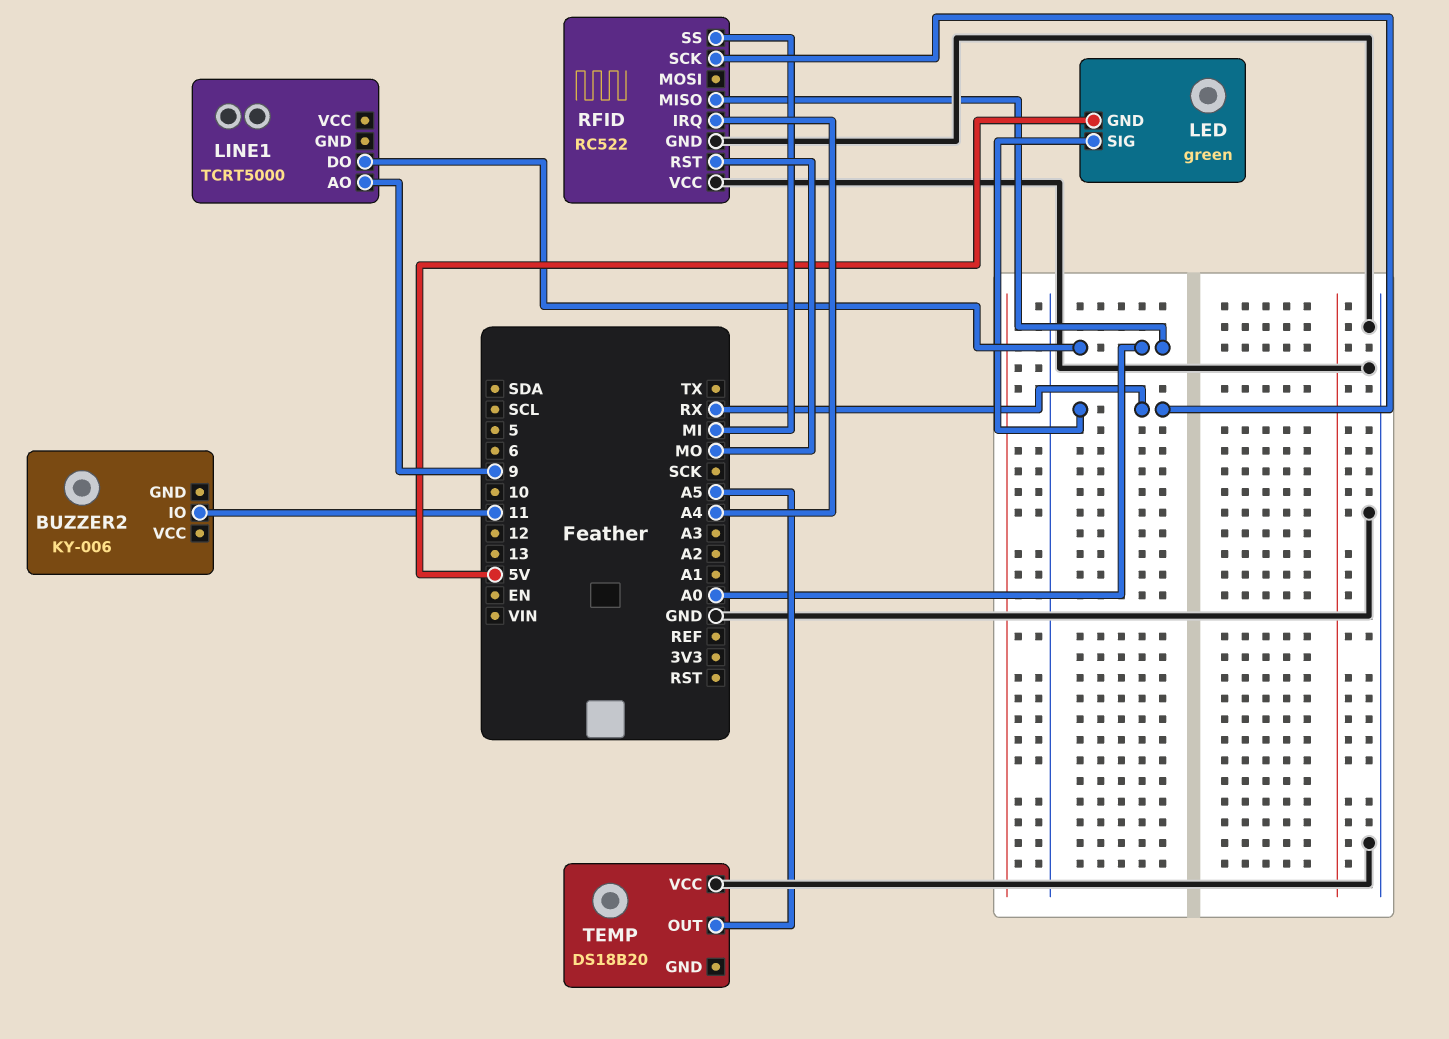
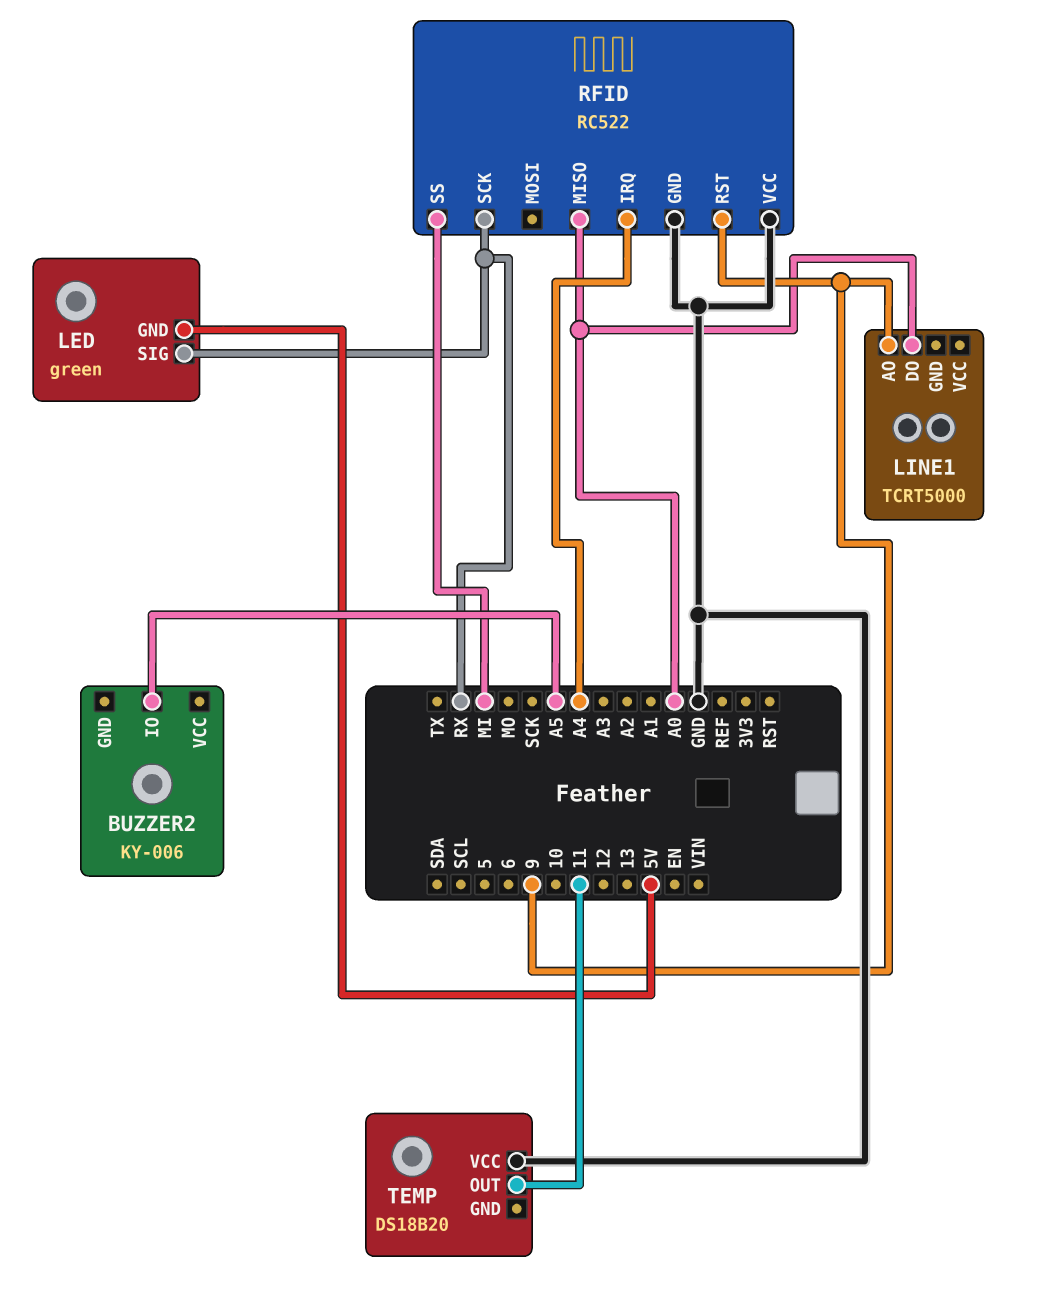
BUZZER2 pin IO: 11 -> A5
RFID pin RST: MO -> 9
TEMP pin OUT: A5 -> 11

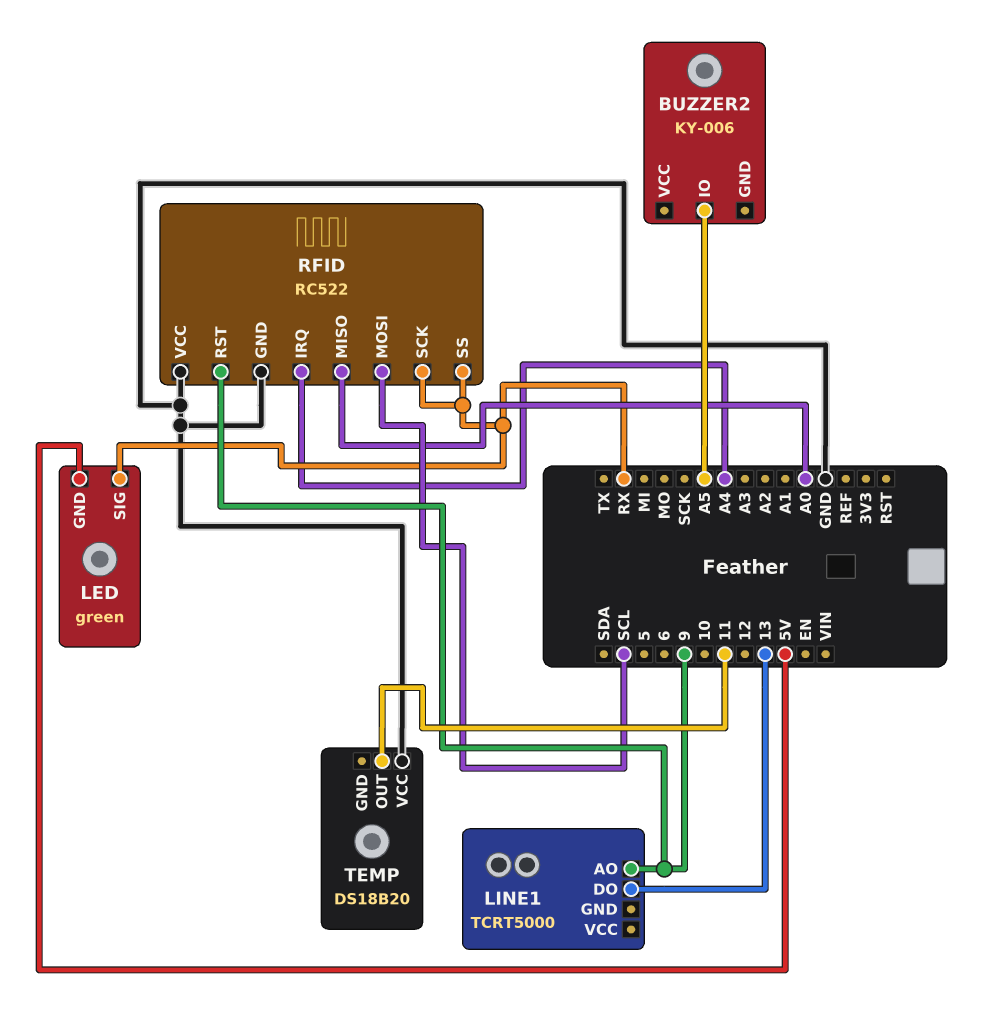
LINE1 pin DO: A0 -> 13
RFID pin MOSI: none -> SCL
RFID pin SS: MI -> RX

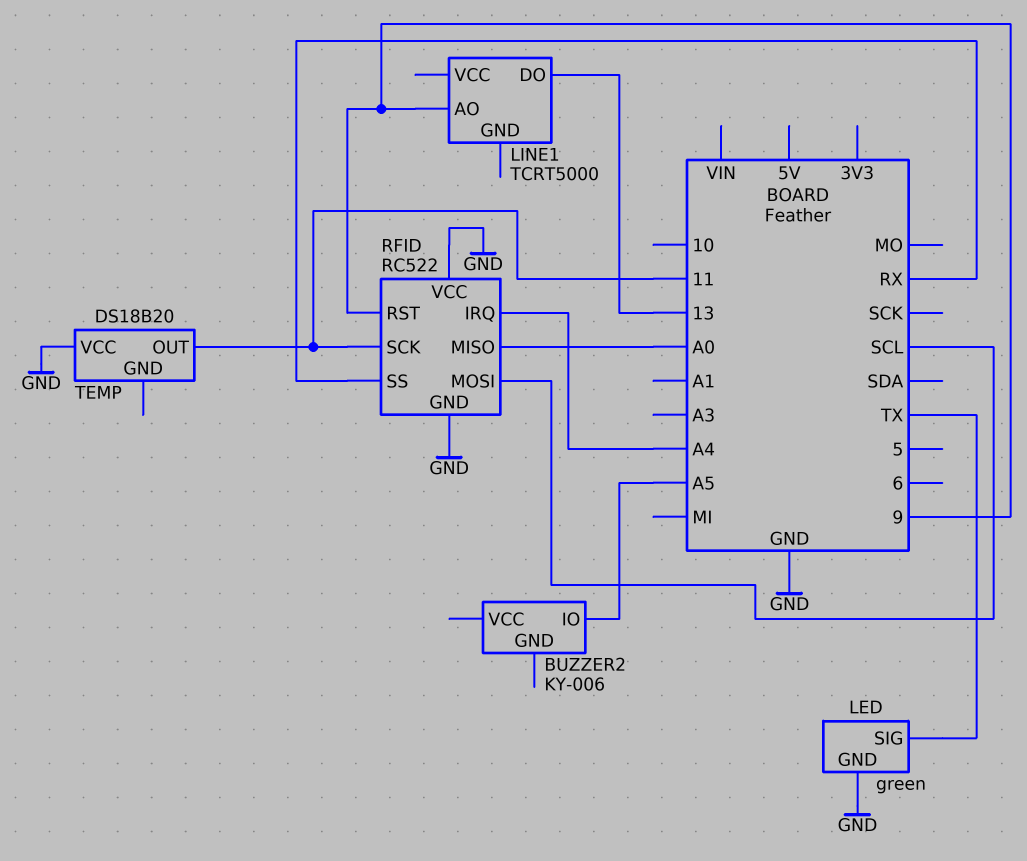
LED pin GND: 5V -> GND
LED pin SIG: RX -> TX
RFID pin SCK: RX -> 11

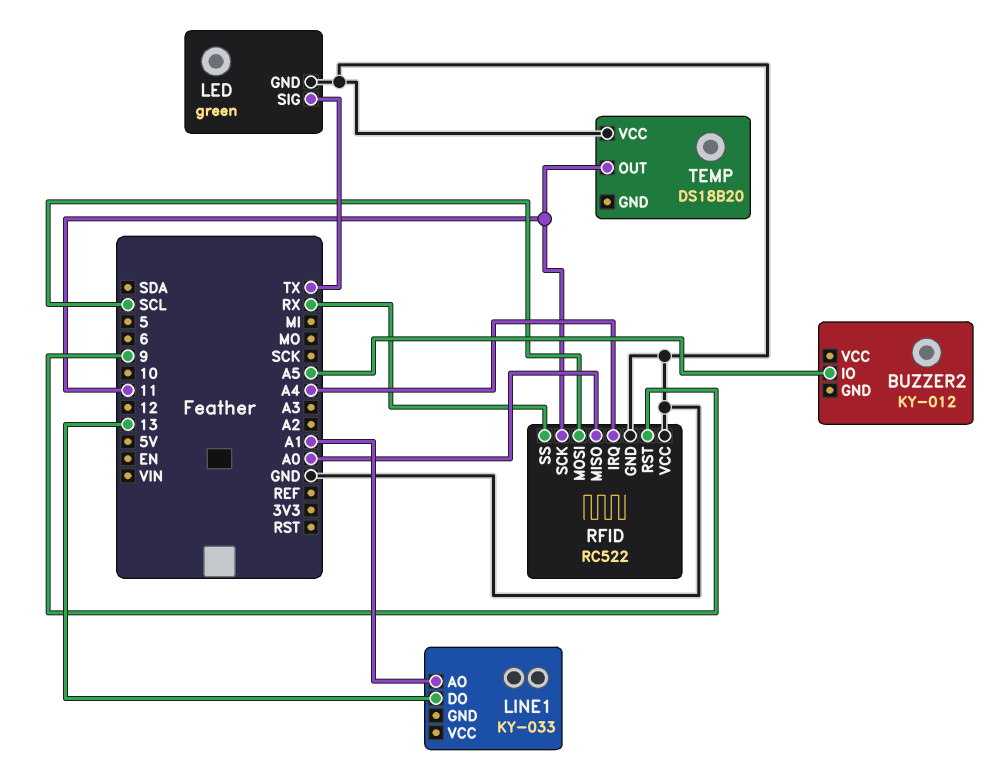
BUZZER2: KY-006 -> KY-012
LINE1: TCRT5000 -> KY-033
LINE1 pin AO: 9 -> A1

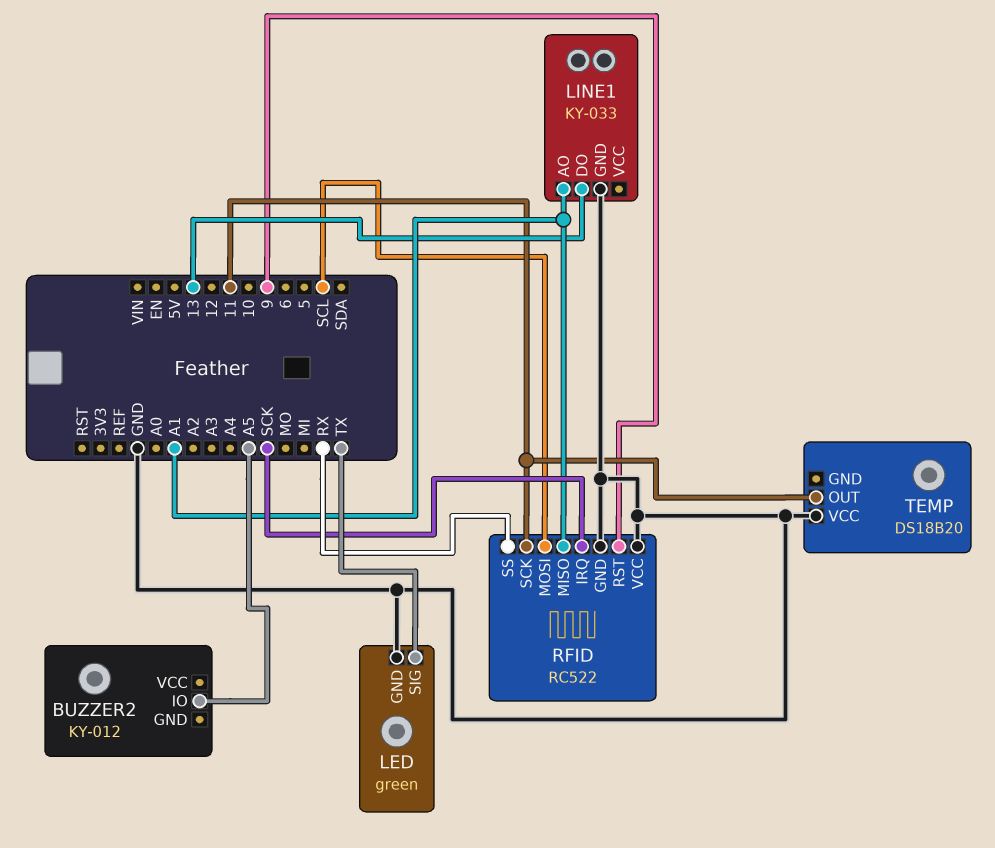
LINE1 pin GND: none -> GND
RFID pin IRQ: A4 -> SCK
RFID pin MISO: A0 -> A1

